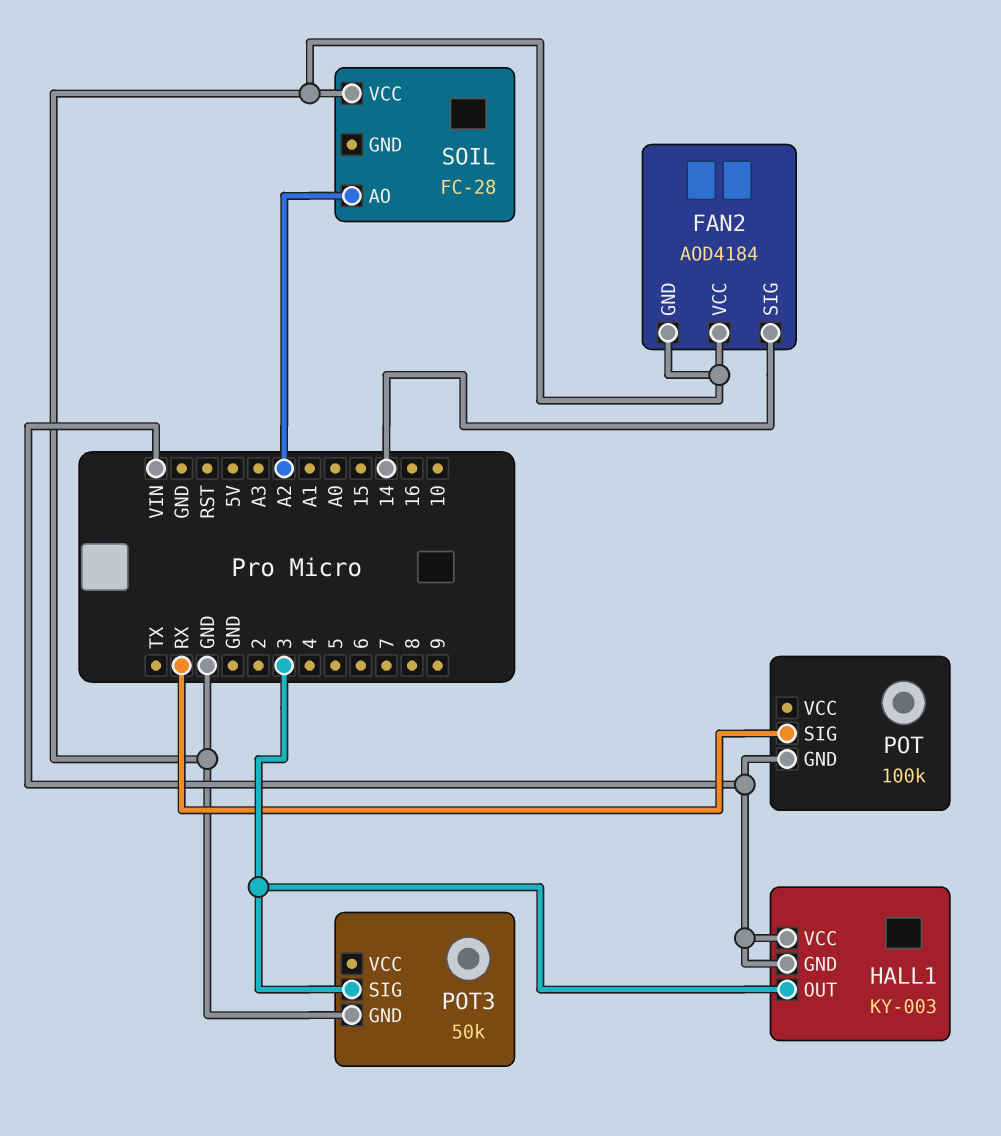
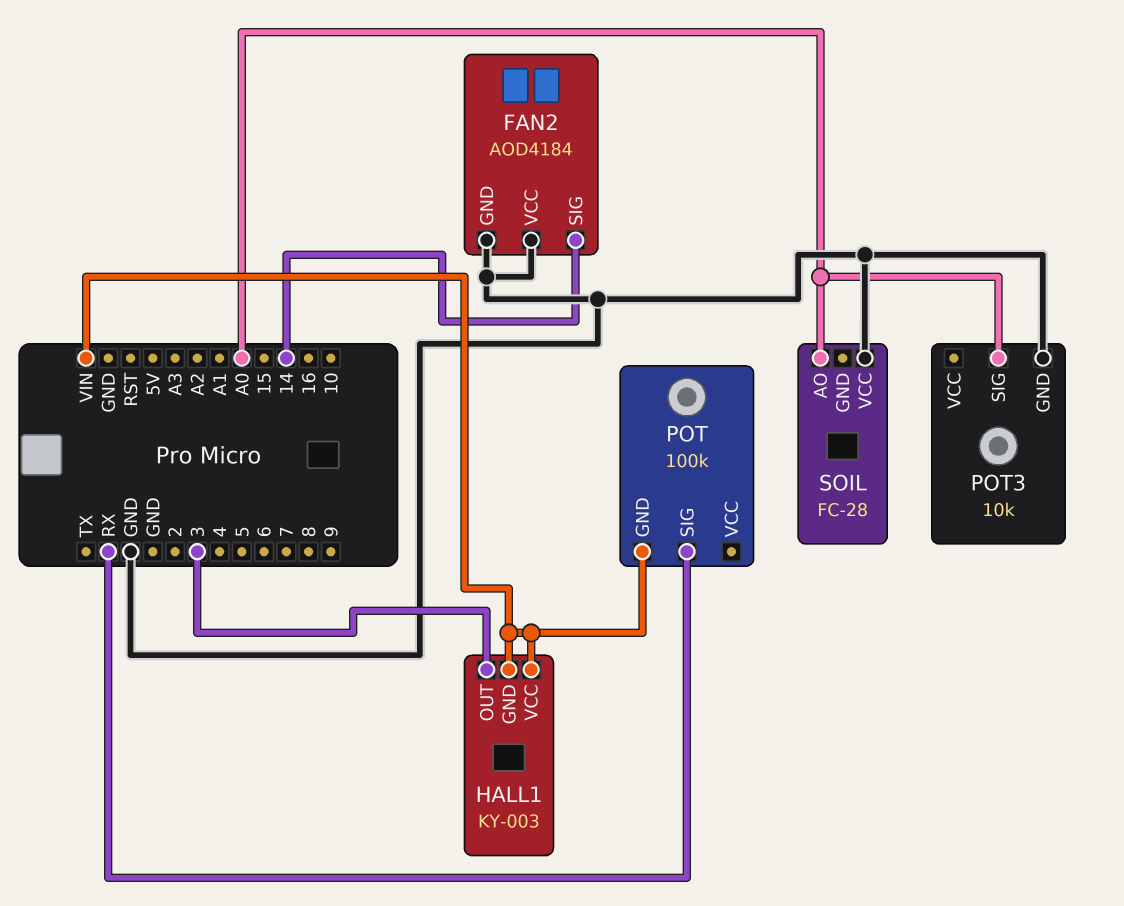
POT3: 50k -> 10k
POT3 pin SIG: 3 -> A0
SOIL pin AO: A2 -> A0

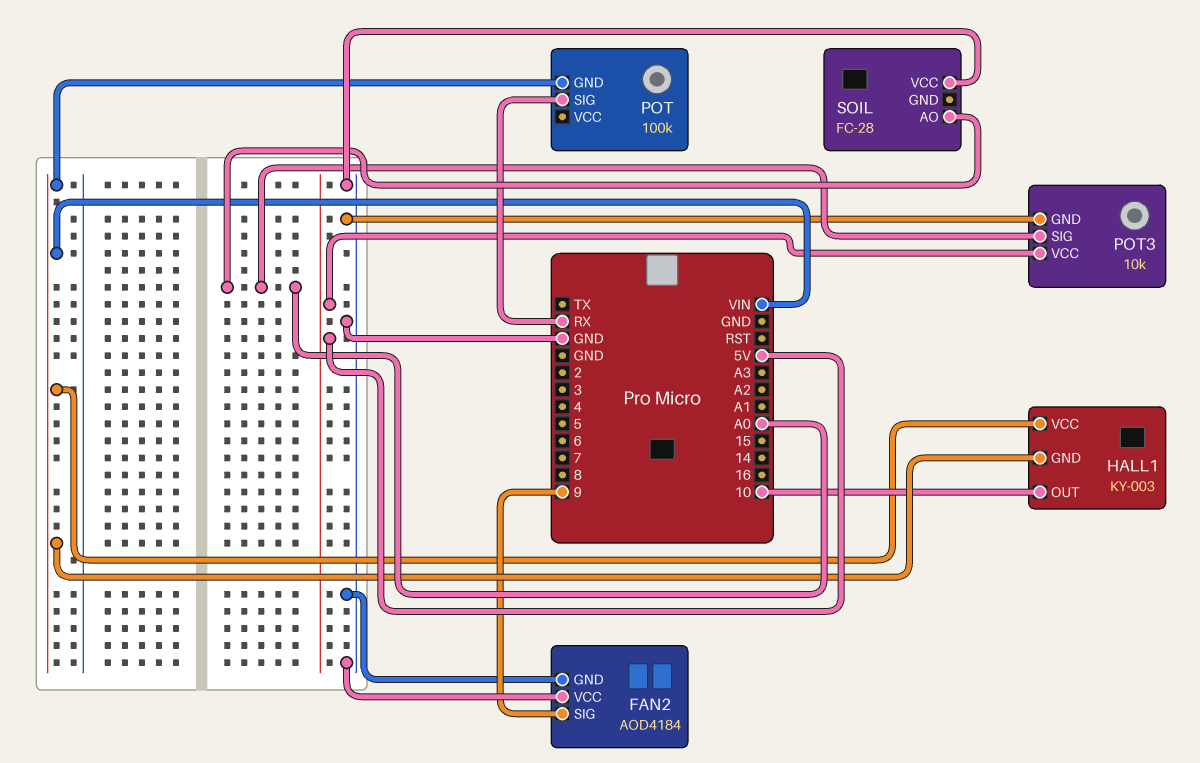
FAN2 pin SIG: 14 -> 9
HALL1 pin OUT: 3 -> 10
POT3 pin VCC: none -> 5V

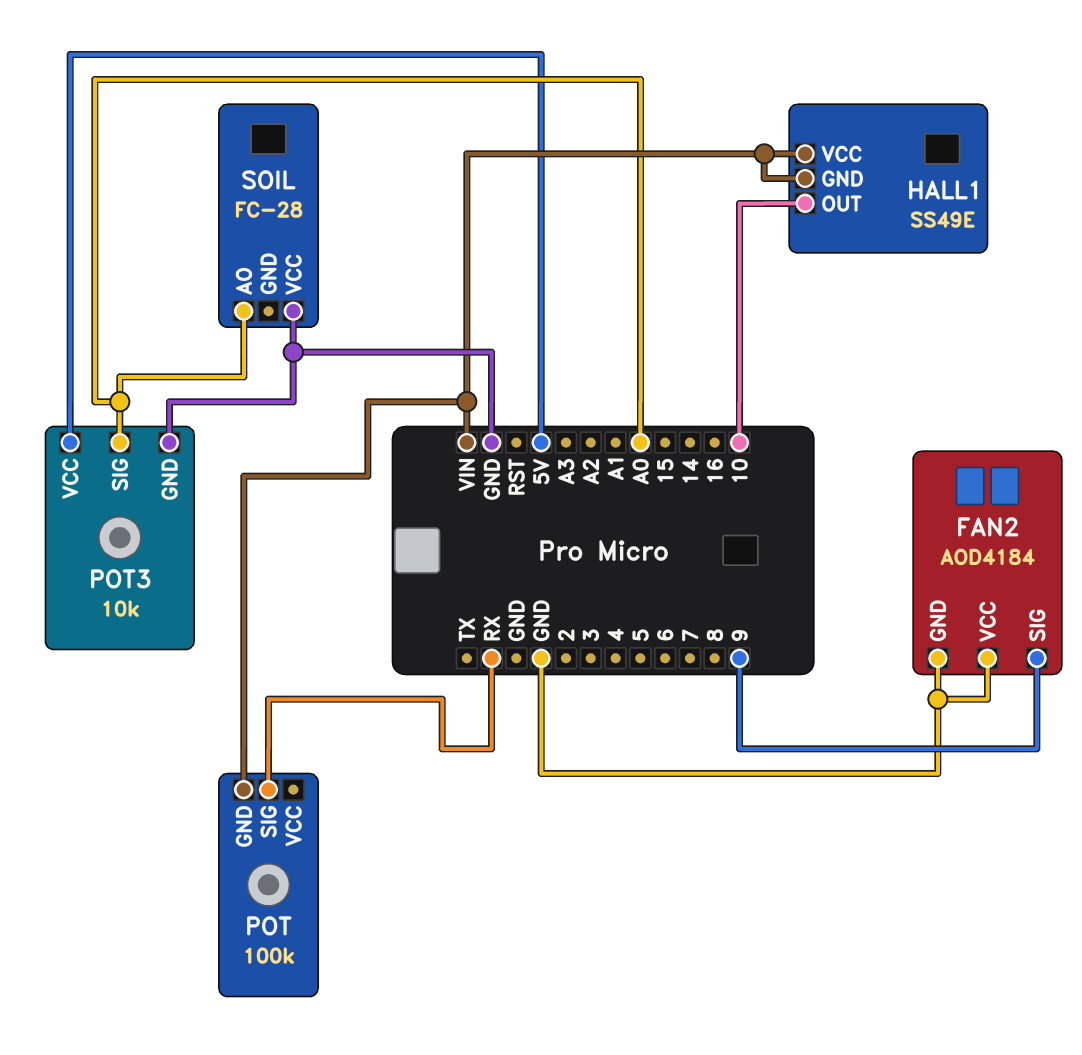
HALL1: KY-003 -> SS49E

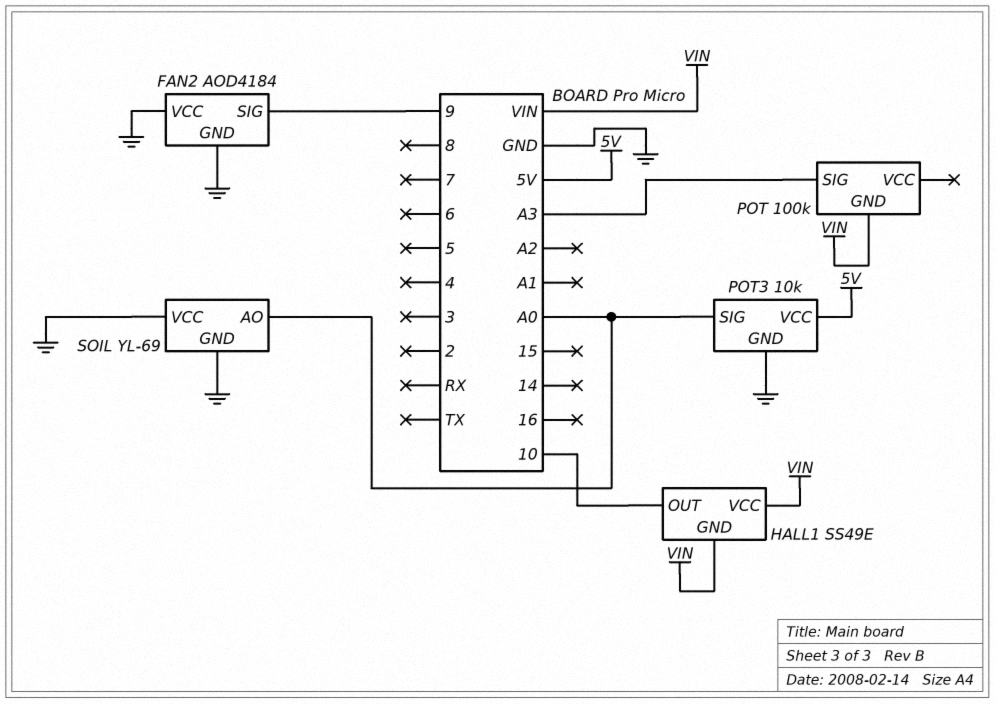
POT pin SIG: RX -> A3
SOIL: FC-28 -> YL-69
SOIL pin GND: none -> GND

